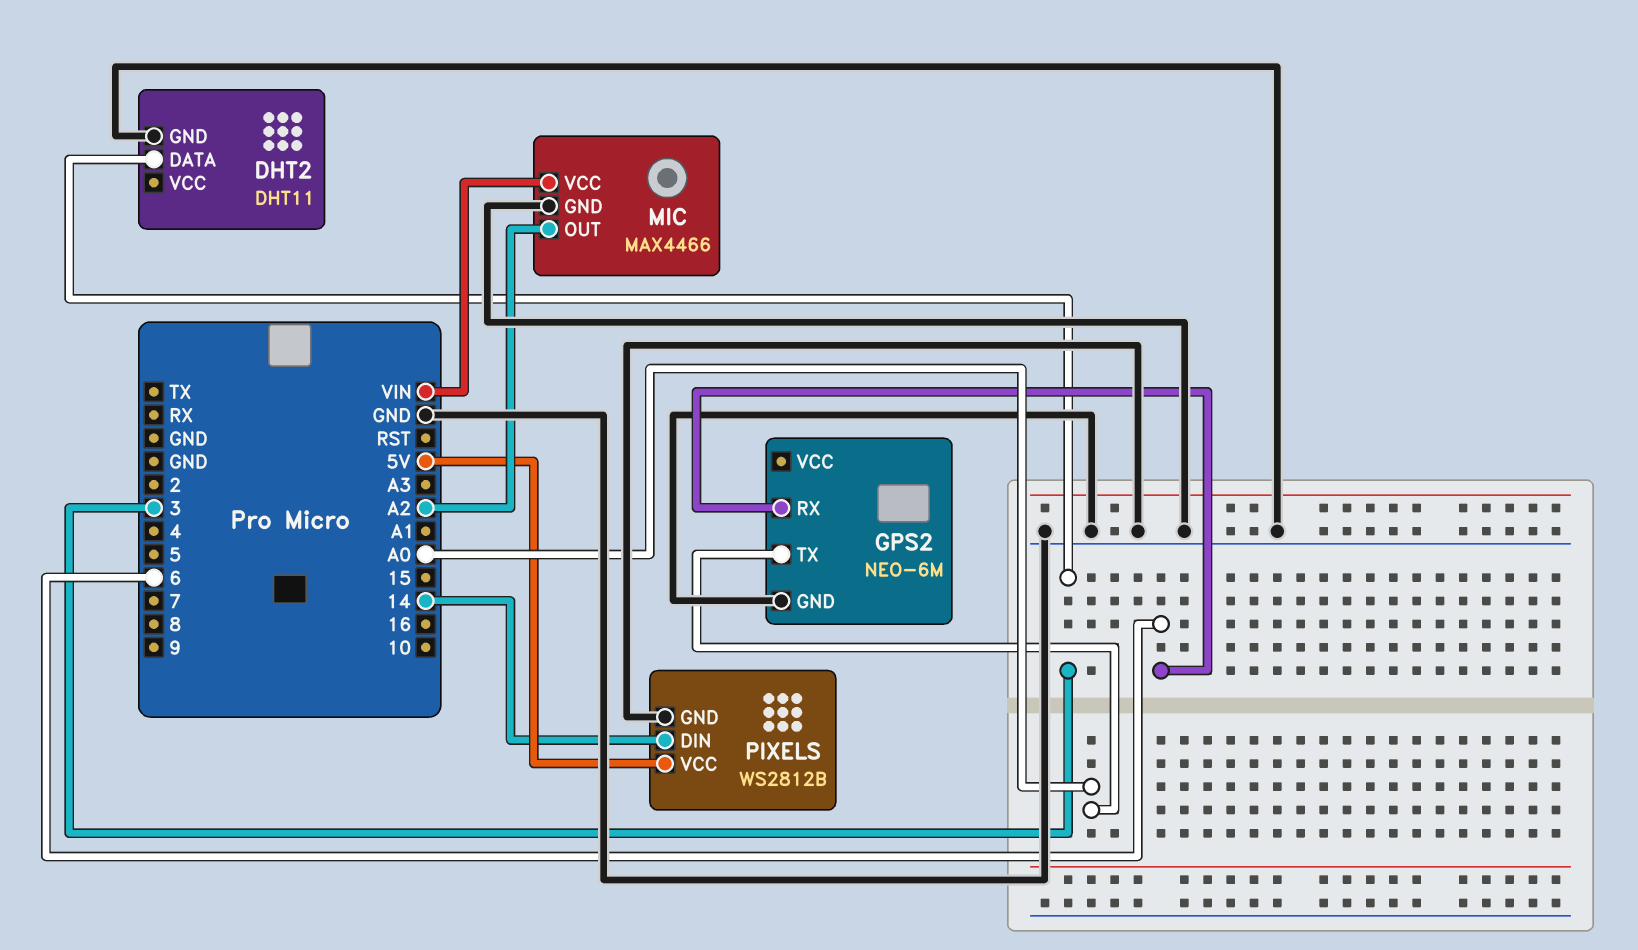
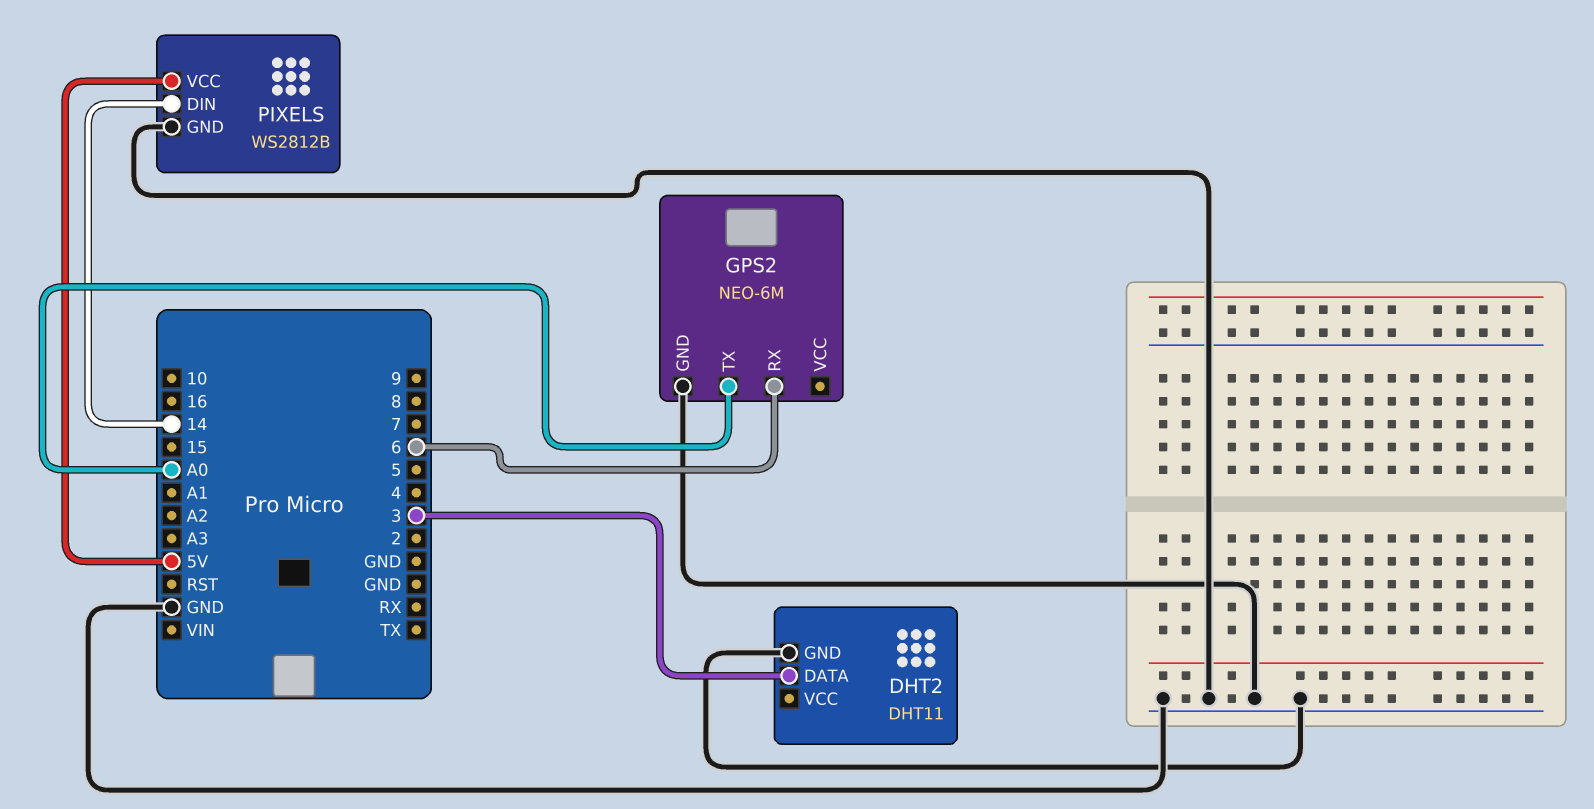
MIC: MAX4466 -> none
MIC pin GND: GND -> none
MIC pin OUT: A2 -> none
MIC pin VCC: VIN -> none

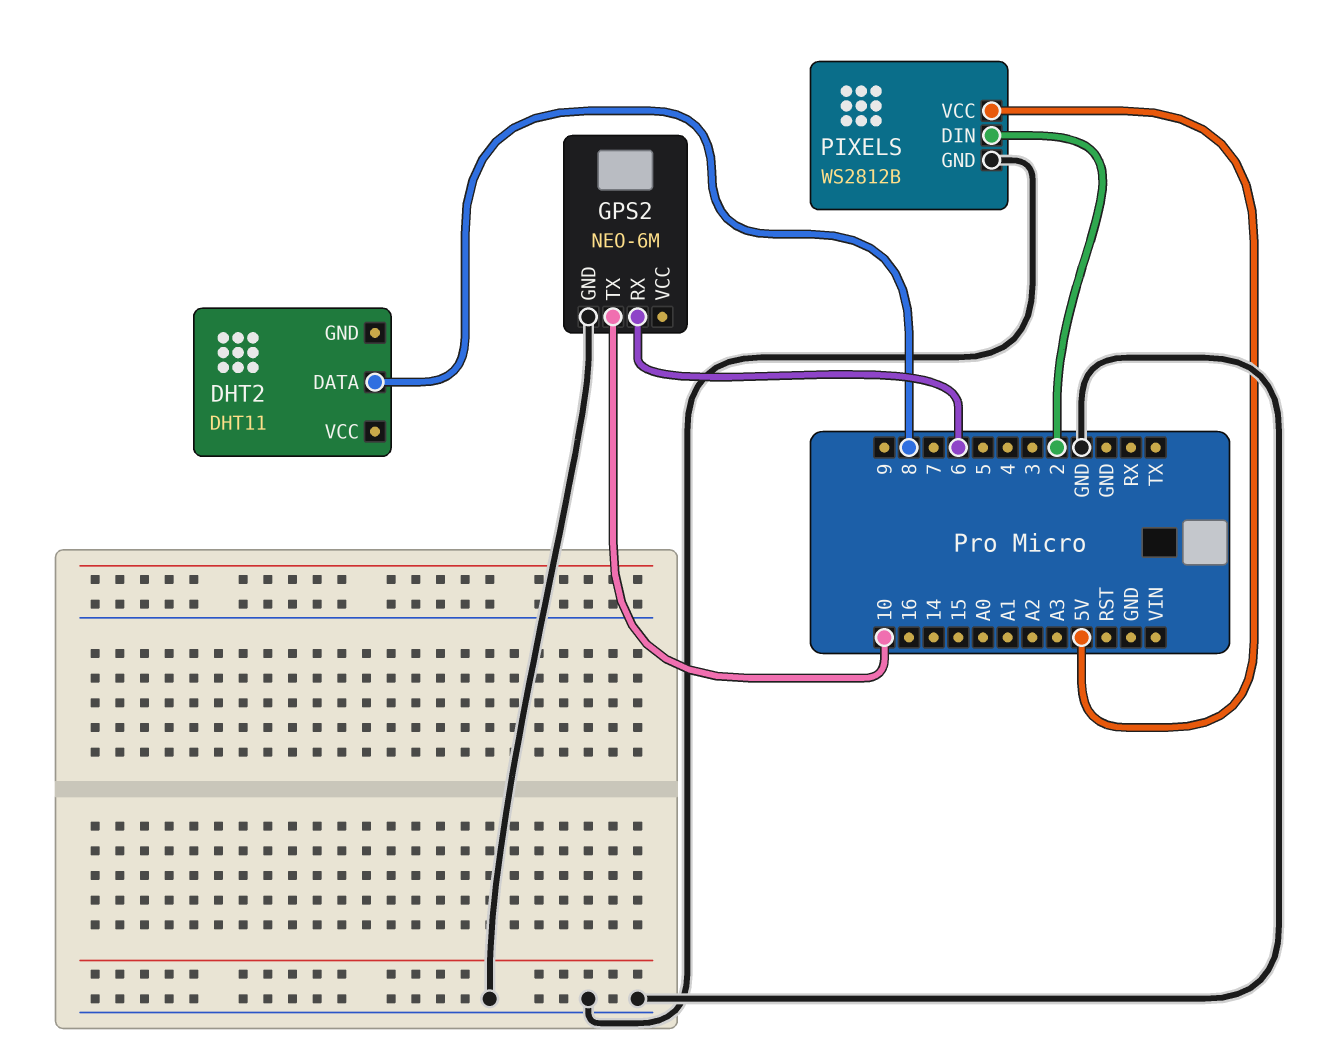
DHT2 pin DATA: 3 -> 8
DHT2 pin GND: GND -> none
GPS2 pin TX: A0 -> 10
PIXELS pin DIN: 14 -> 2

